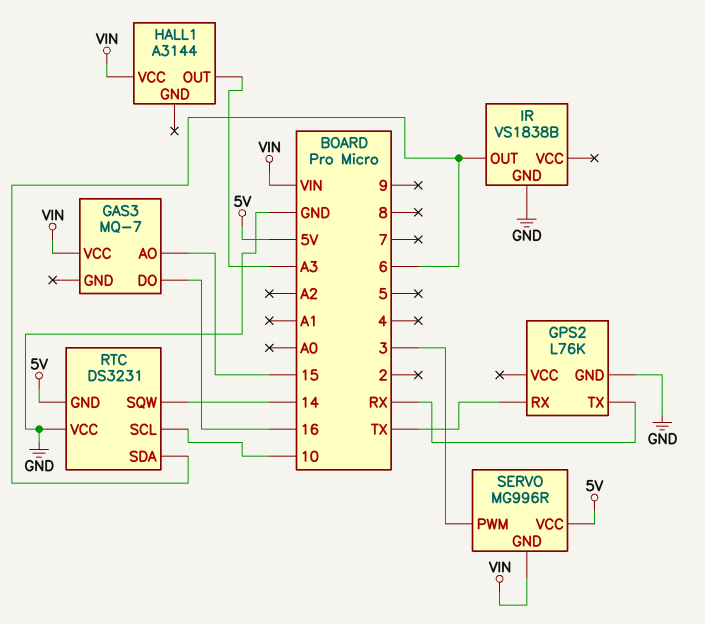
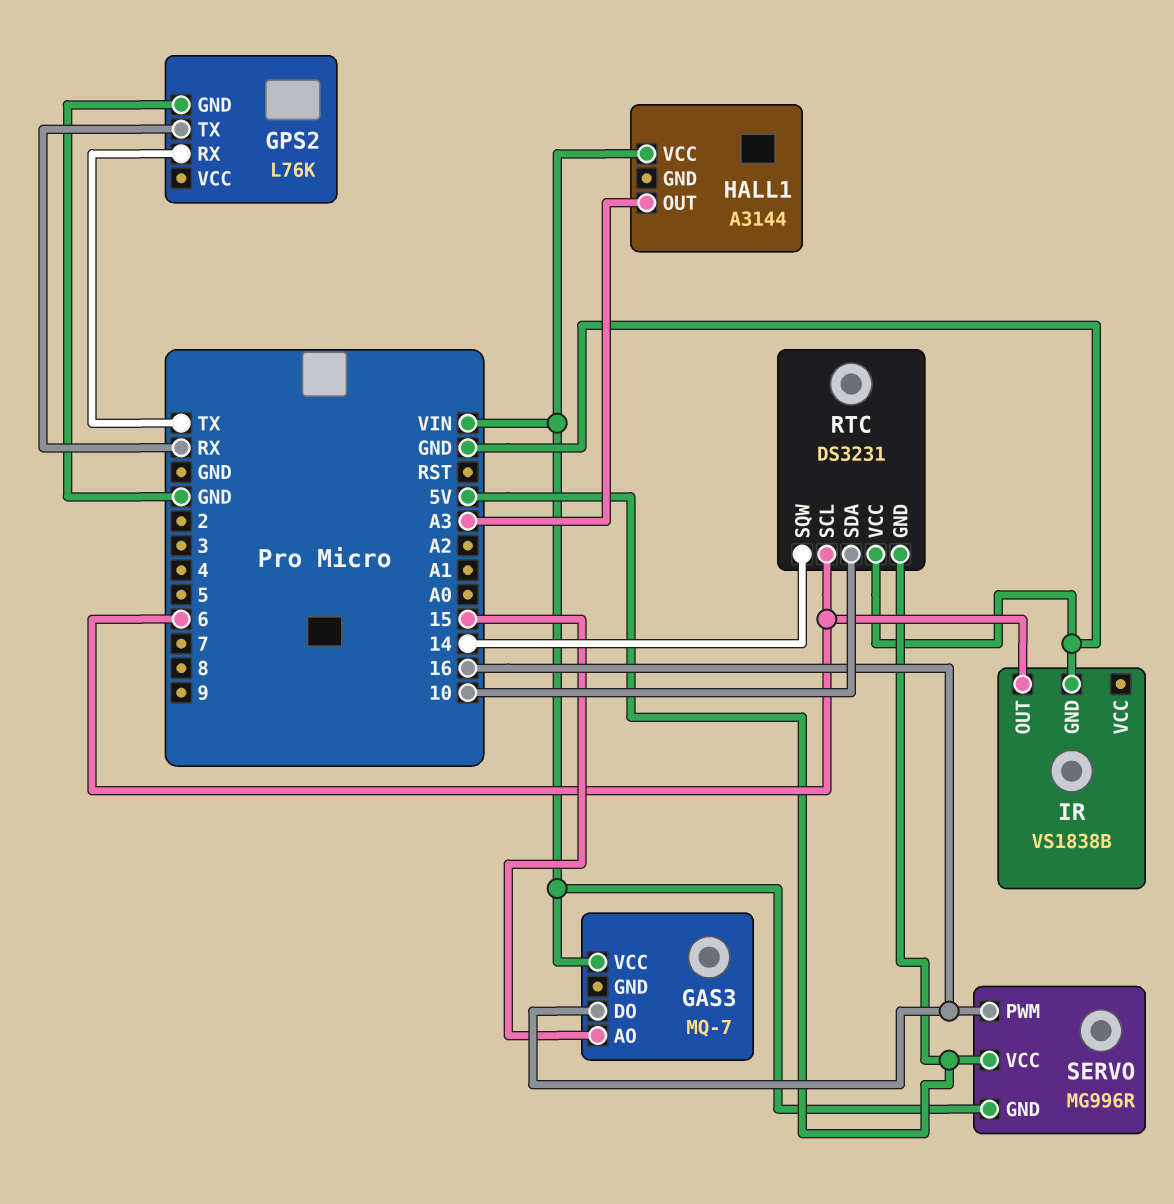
RTC pin SCL: 10 -> 6
RTC pin SDA: 6 -> 10
SERVO pin PWM: 3 -> 16

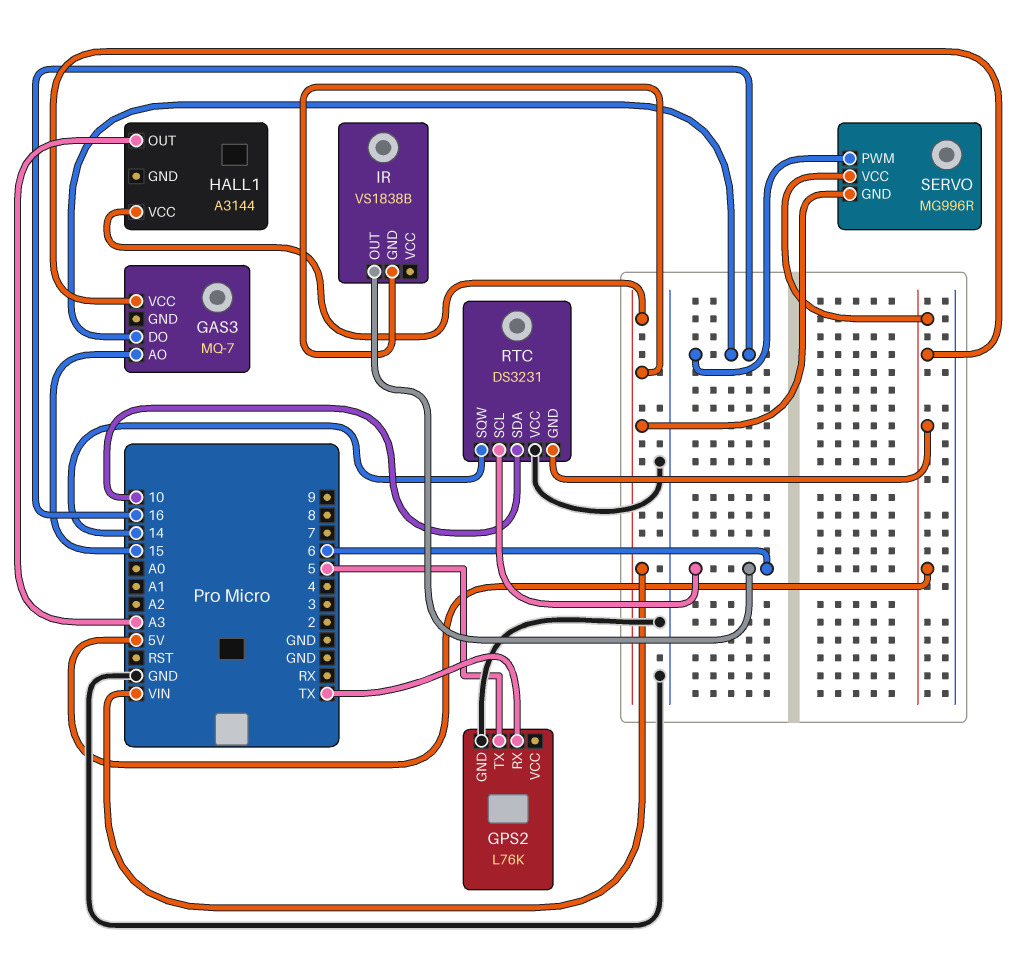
GAS3 pin VCC: VIN -> 5V
GPS2 pin TX: RX -> 5
IR pin GND: GND -> VIN

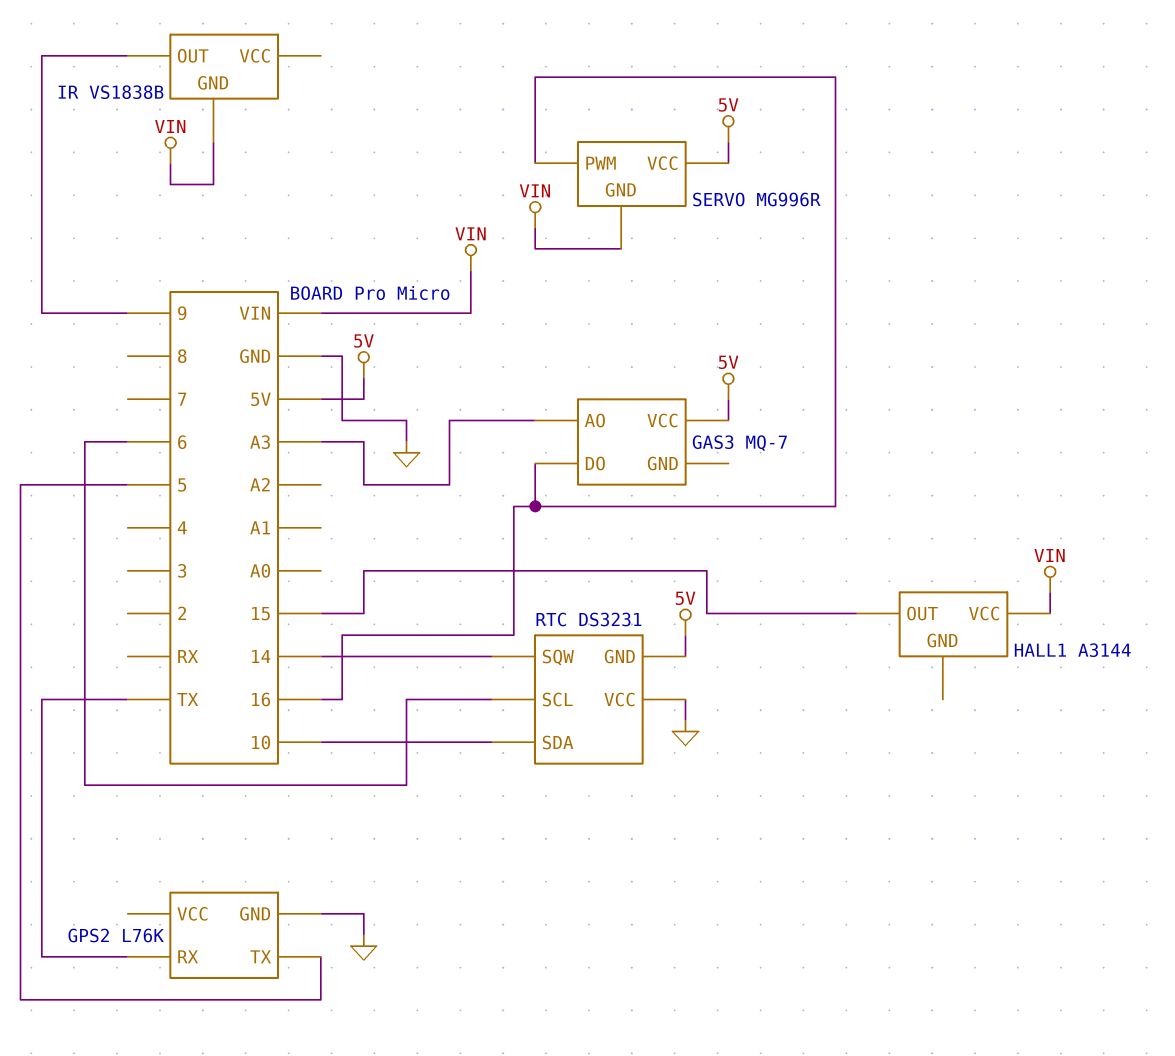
GAS3 pin AO: 15 -> A3
HALL1 pin OUT: A3 -> 15
IR pin OUT: 6 -> 9

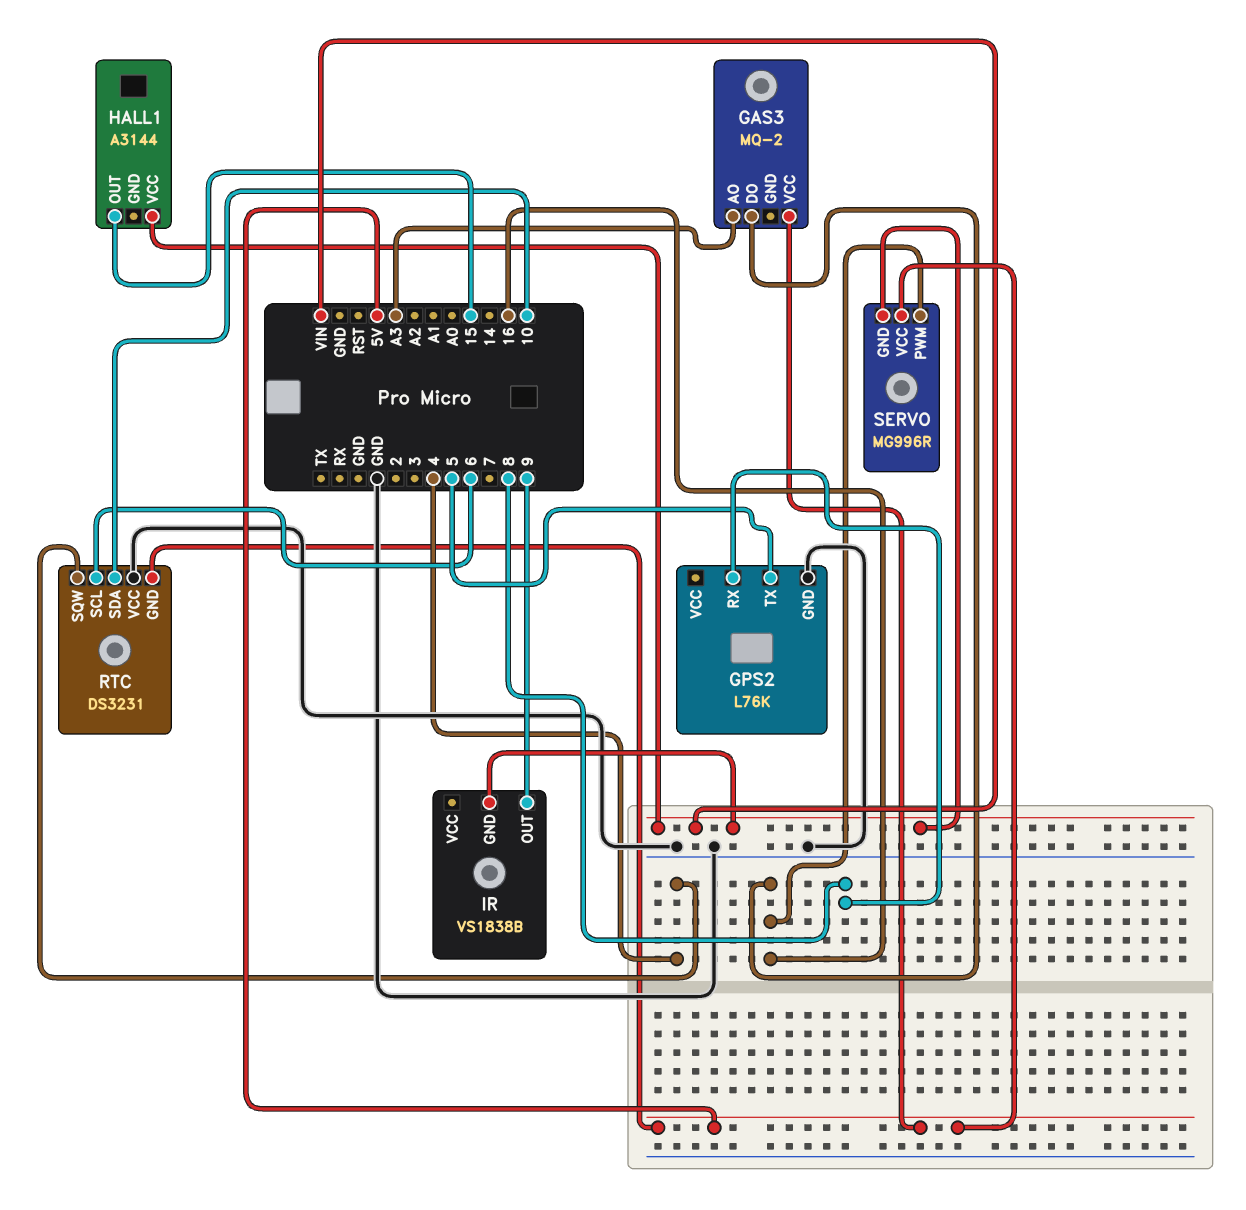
GAS3: MQ-7 -> MQ-2
GPS2 pin RX: TX -> 8
RTC pin SQW: 14 -> 4

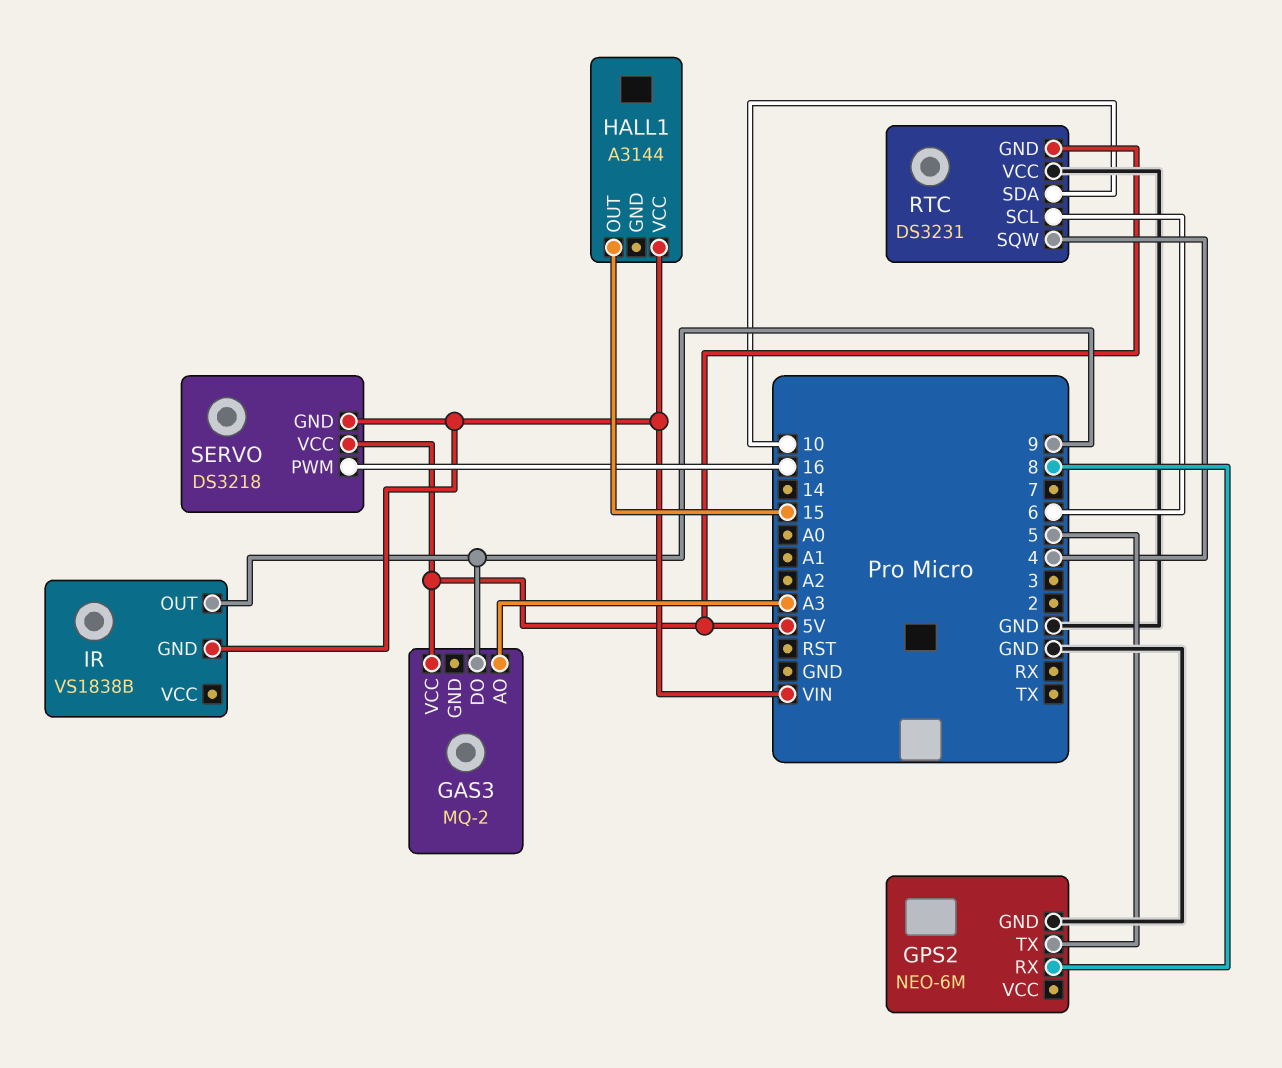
GAS3 pin DO: 16 -> 9
GPS2: L76K -> NEO-6M
SERVO: MG996R -> DS3218

